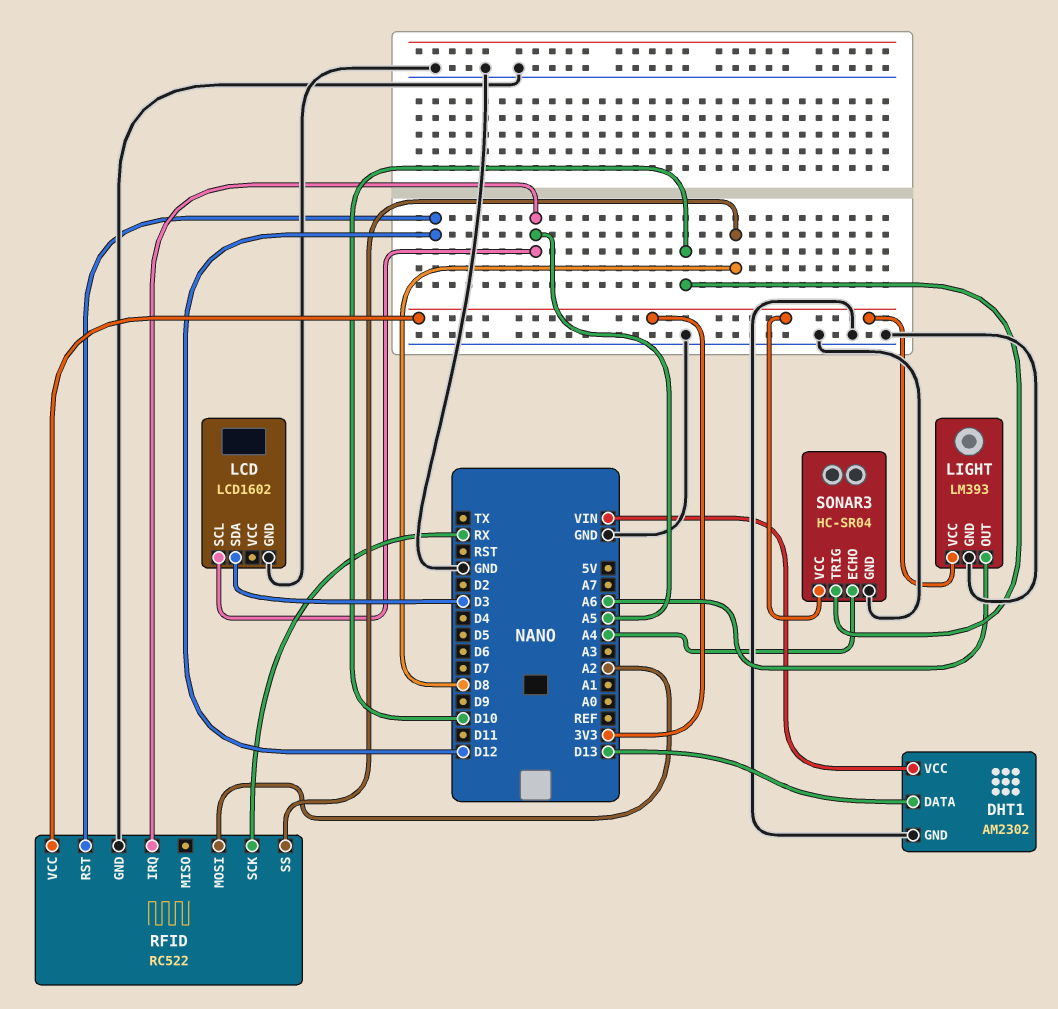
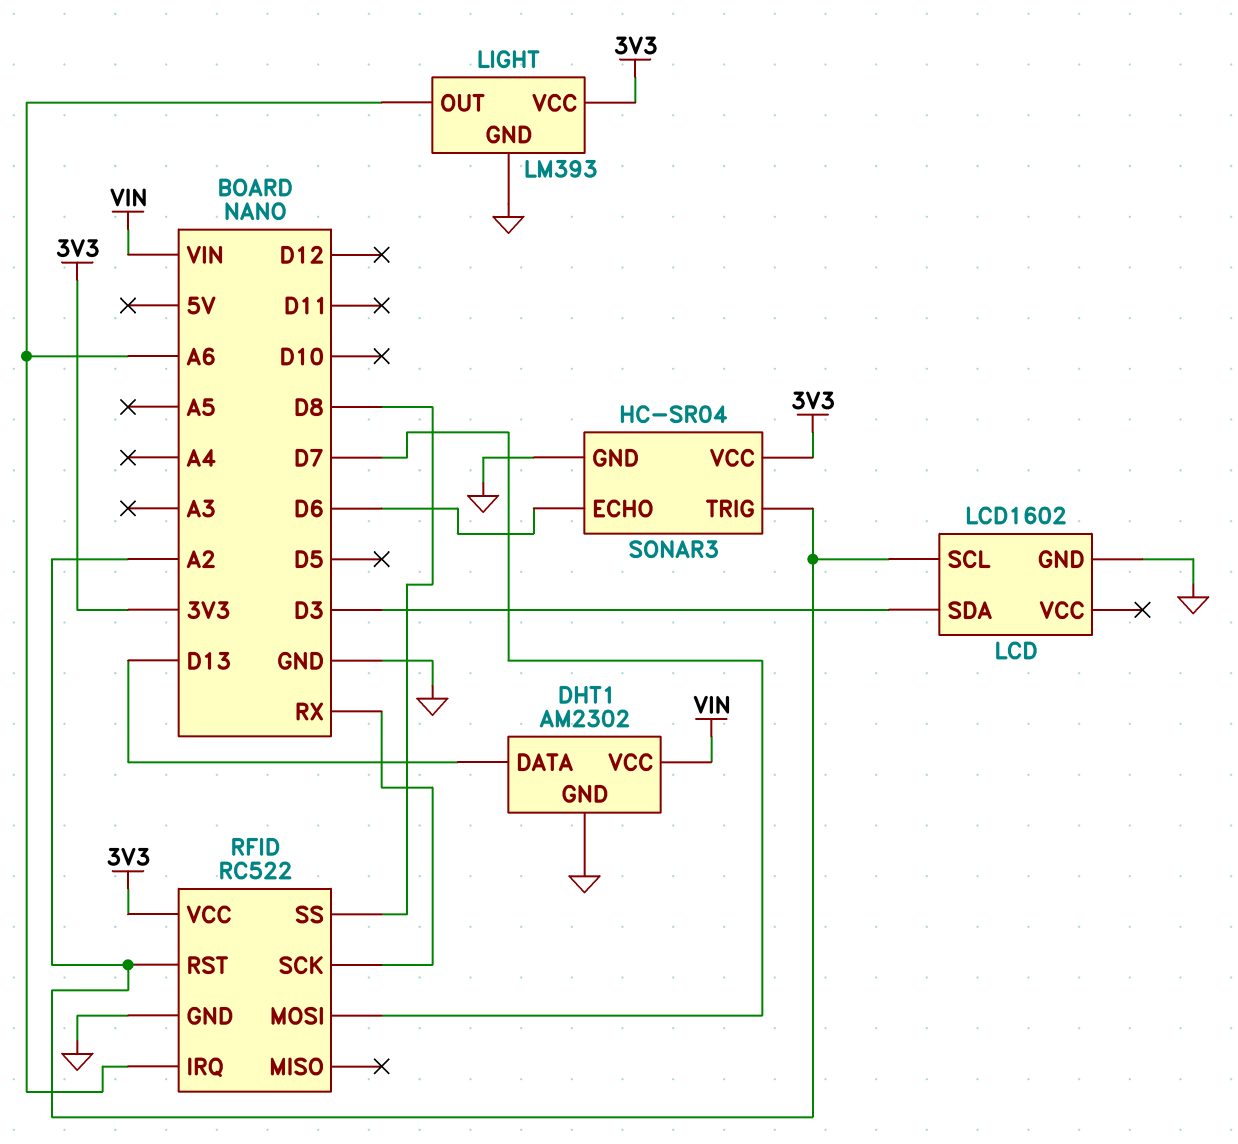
LCD pin SCL: A5 -> A2
RFID pin IRQ: A5 -> A6
RFID pin MOSI: A2 -> D7
RFID pin RST: D12 -> A2
SONAR3 pin ECHO: A4 -> D6
SONAR3 pin TRIG: D10 -> A2

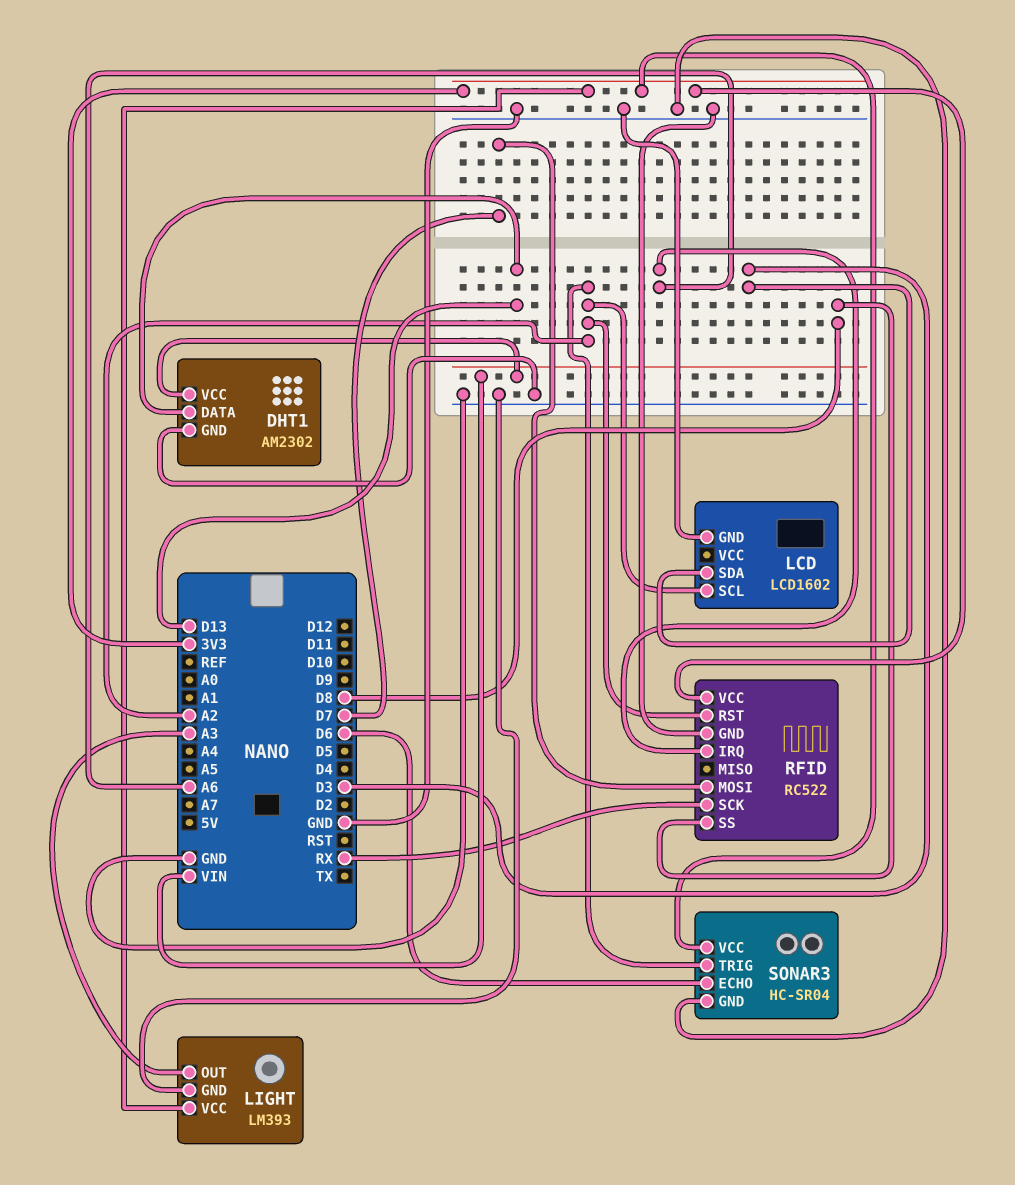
LIGHT pin OUT: A6 -> A3

